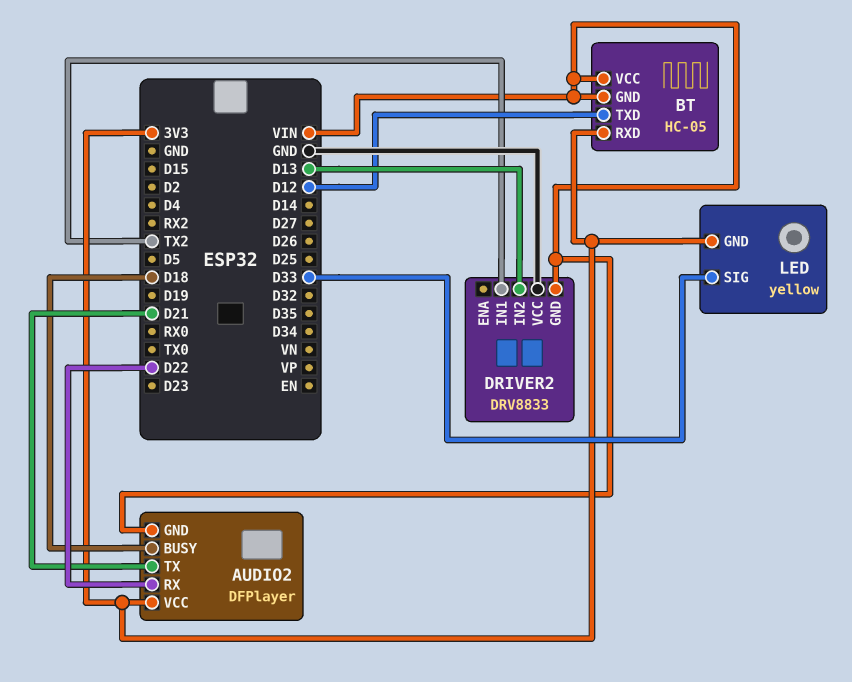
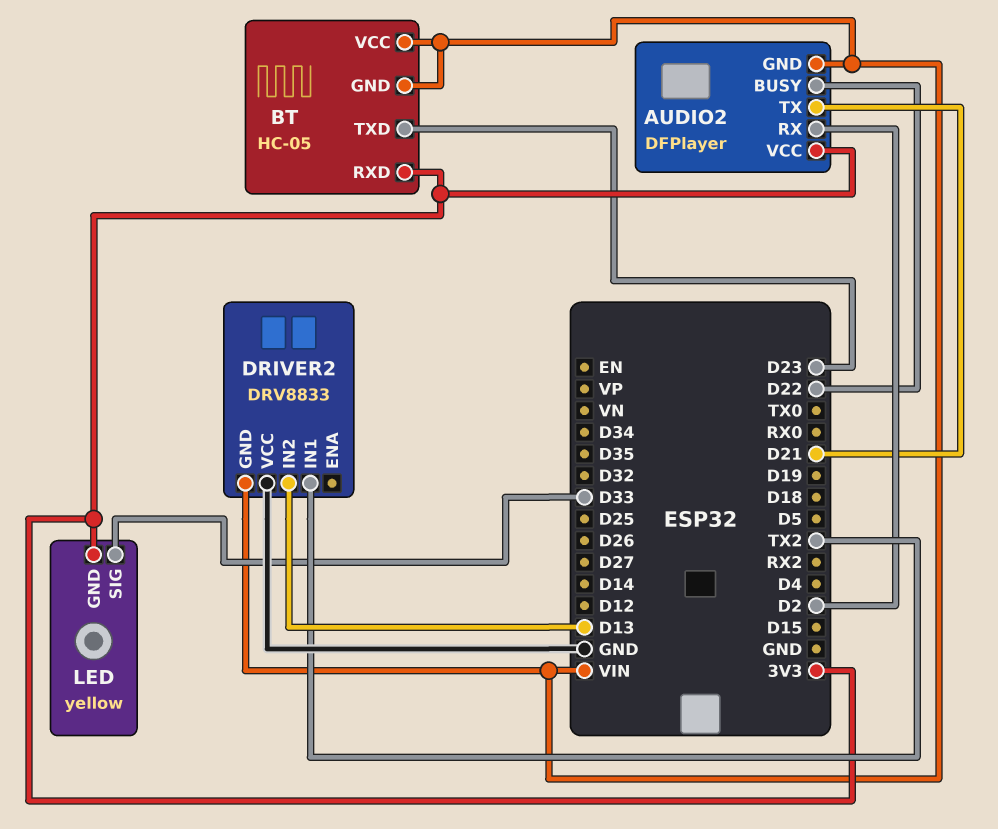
AUDIO2 pin BUSY: D18 -> D22
AUDIO2 pin RX: D22 -> D2
BT pin TXD: D12 -> D23

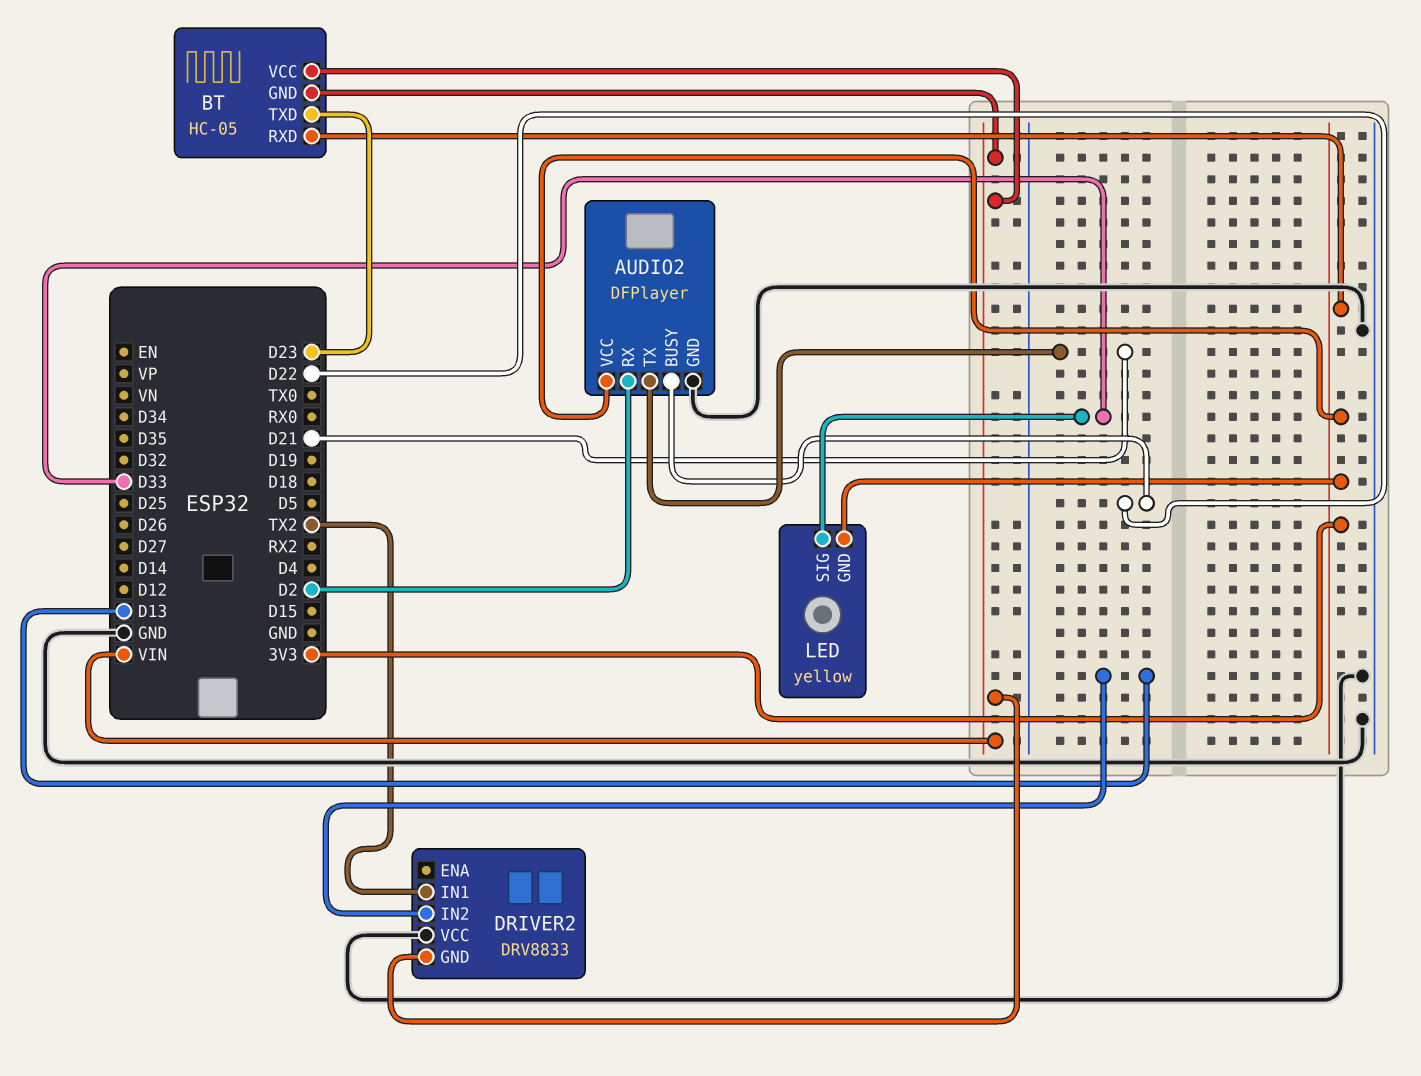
AUDIO2 pin GND: VIN -> GND

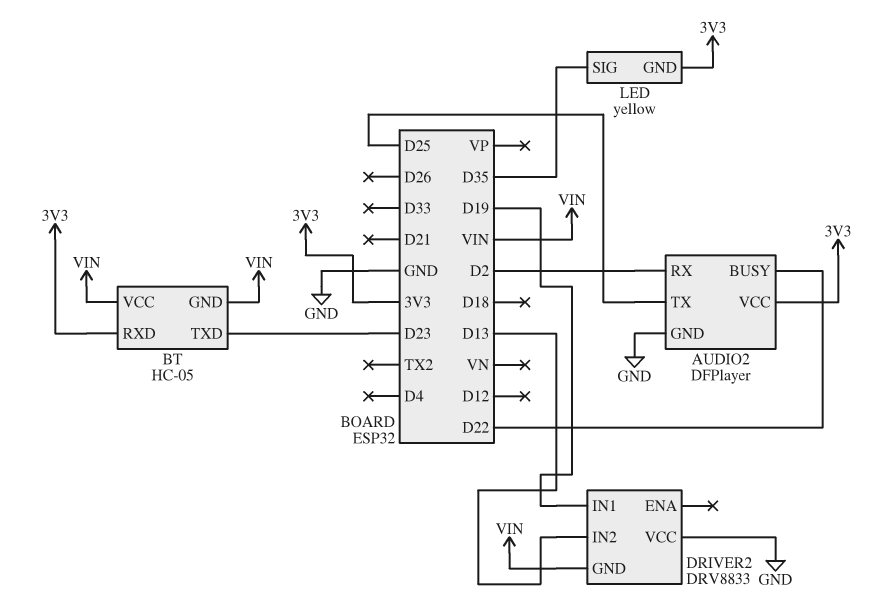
AUDIO2 pin TX: D21 -> D25
DRIVER2 pin IN1: TX2 -> D19
LED pin SIG: D33 -> D35

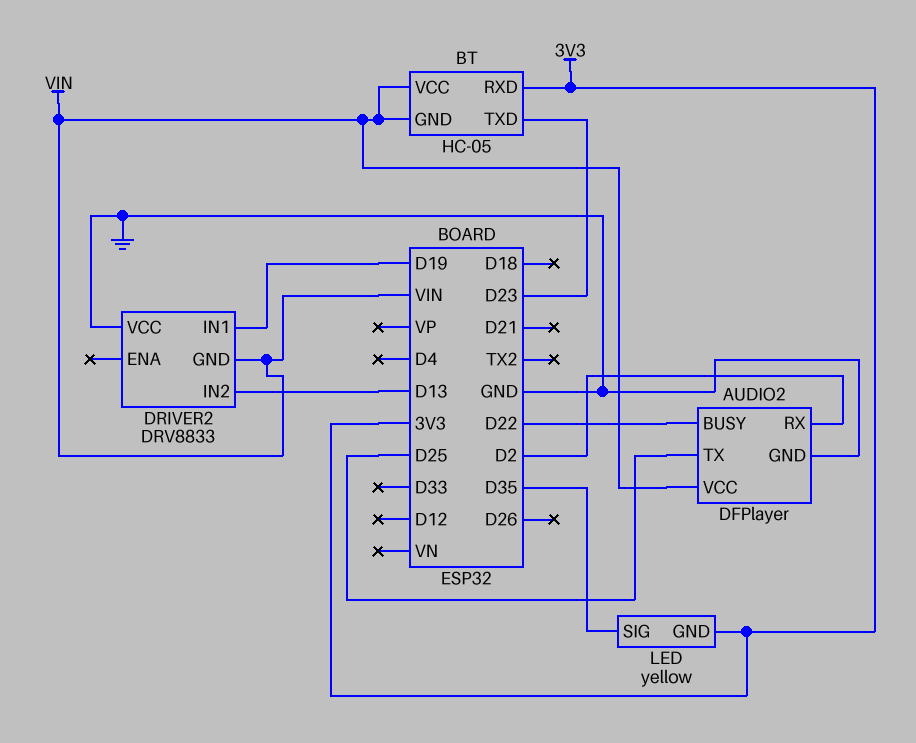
AUDIO2 pin VCC: 3V3 -> VIN

